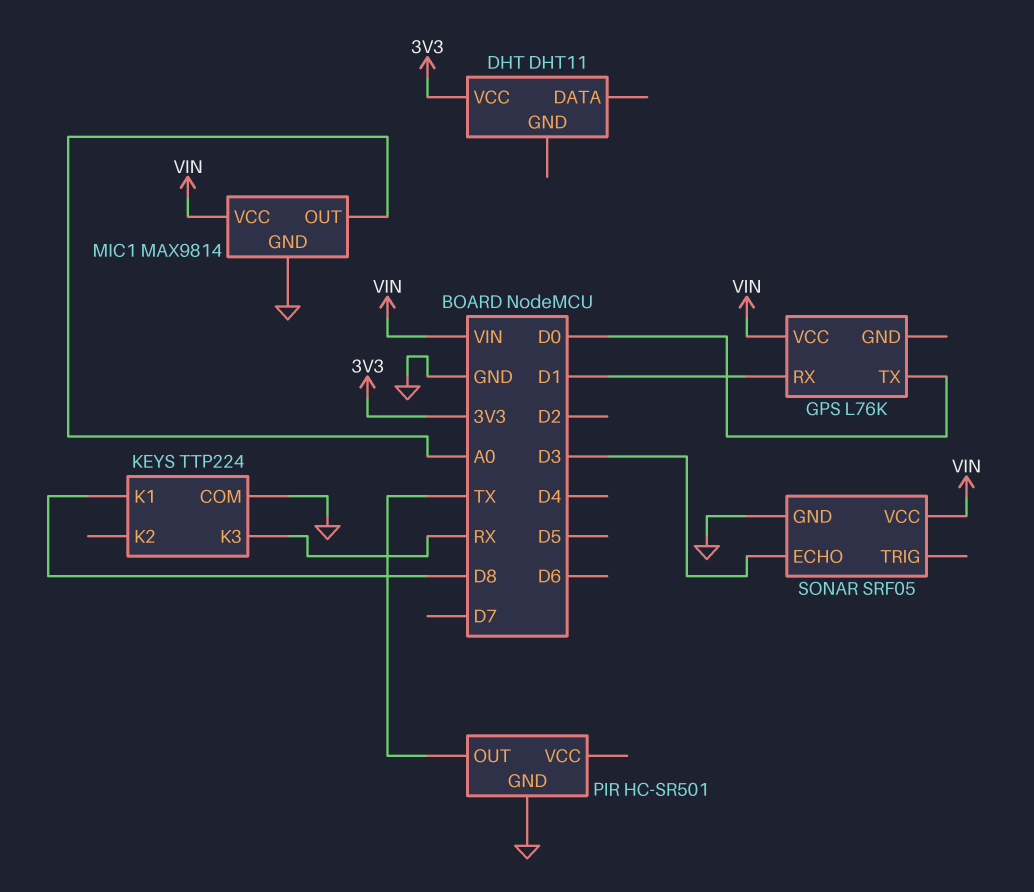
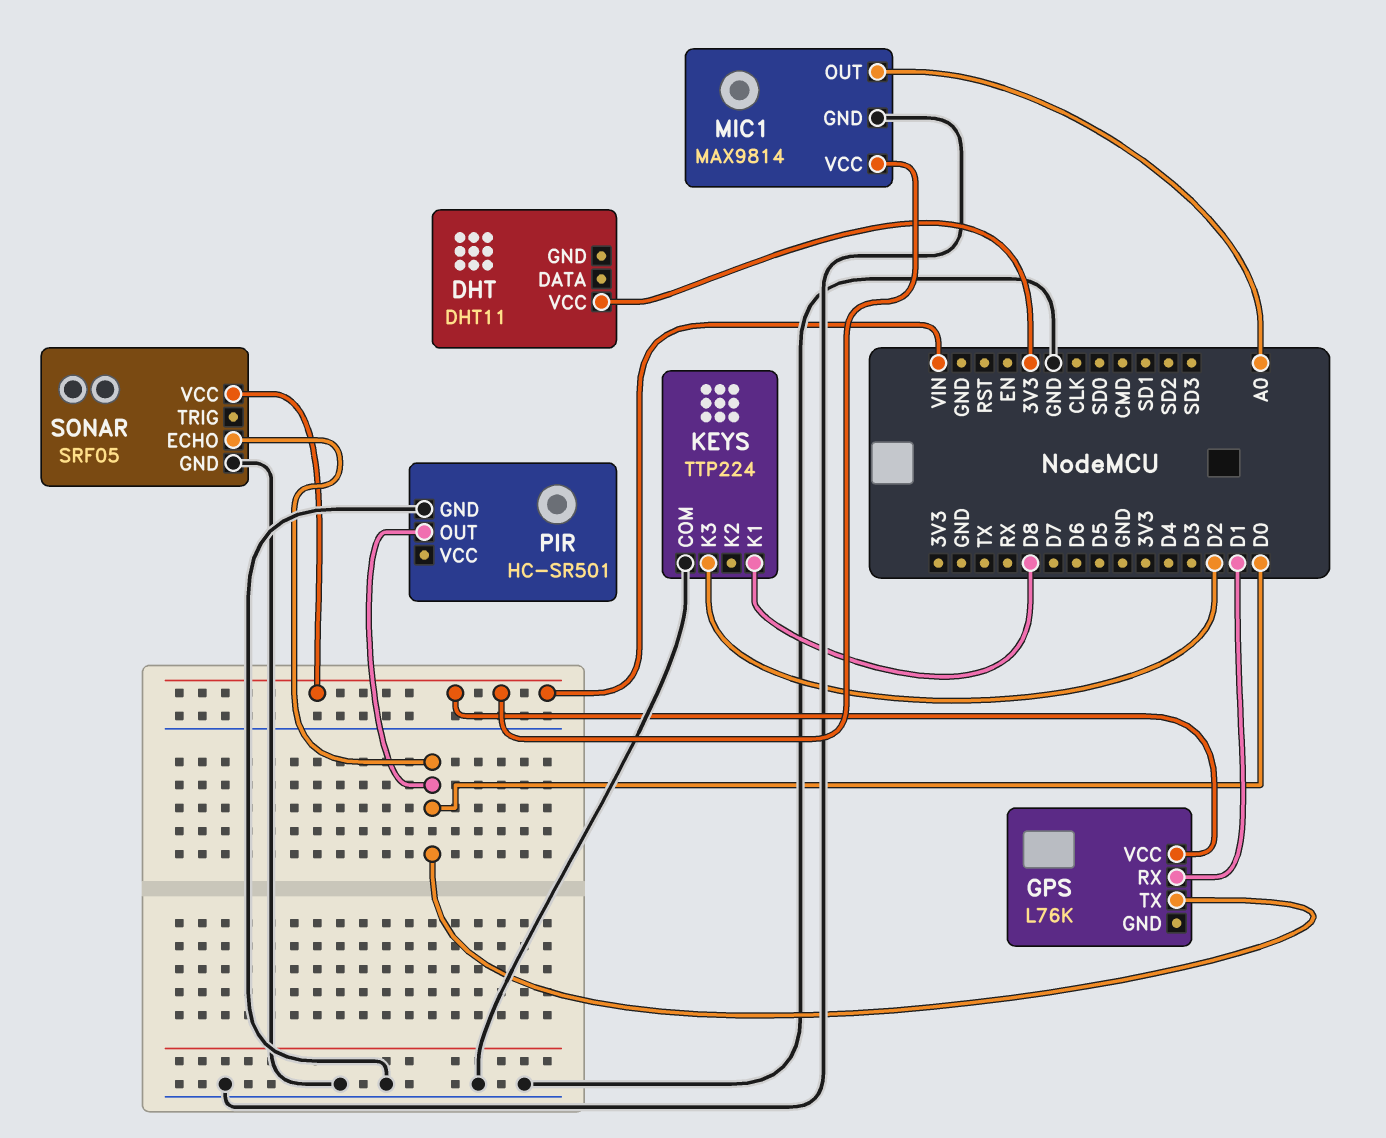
KEYS pin K3: RX -> D2
PIR pin OUT: TX -> D0
SONAR pin ECHO: D3 -> D0

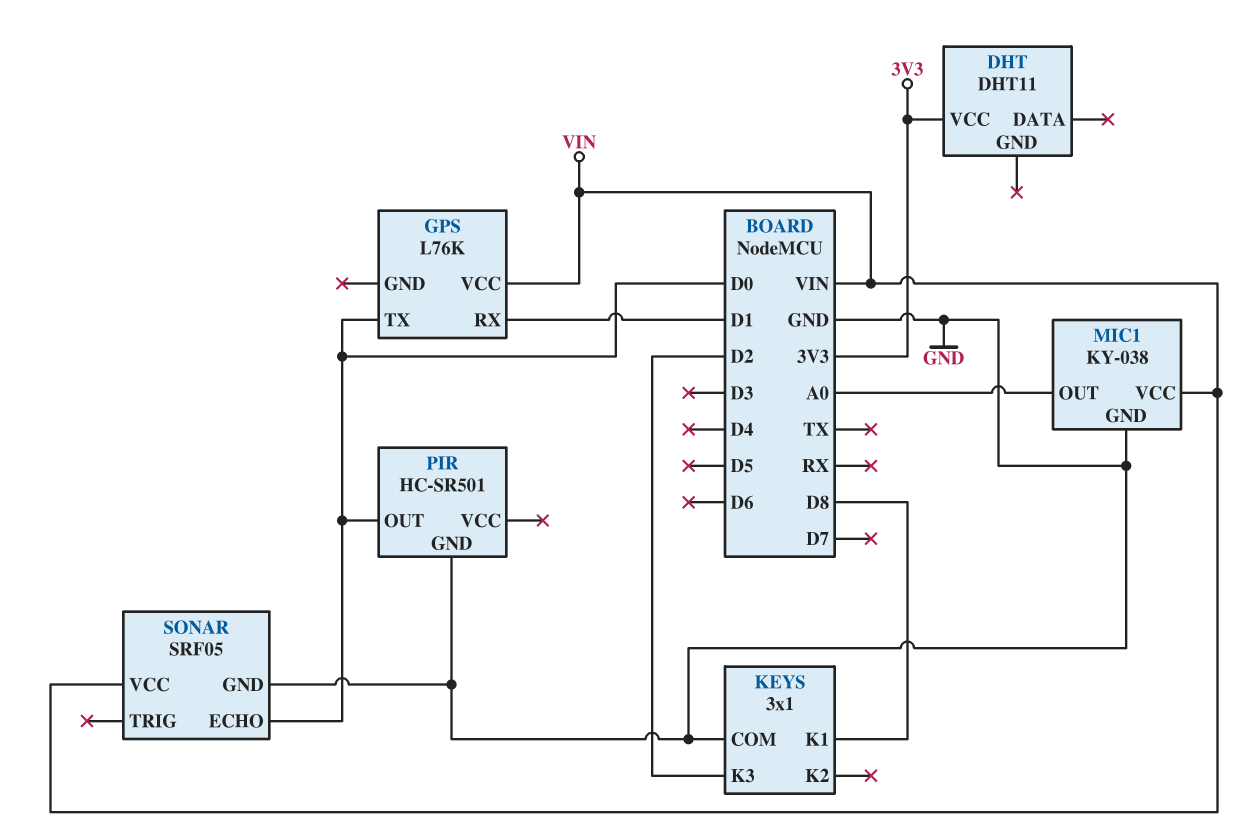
KEYS: TTP224 -> 3x1
MIC1: MAX9814 -> KY-038

